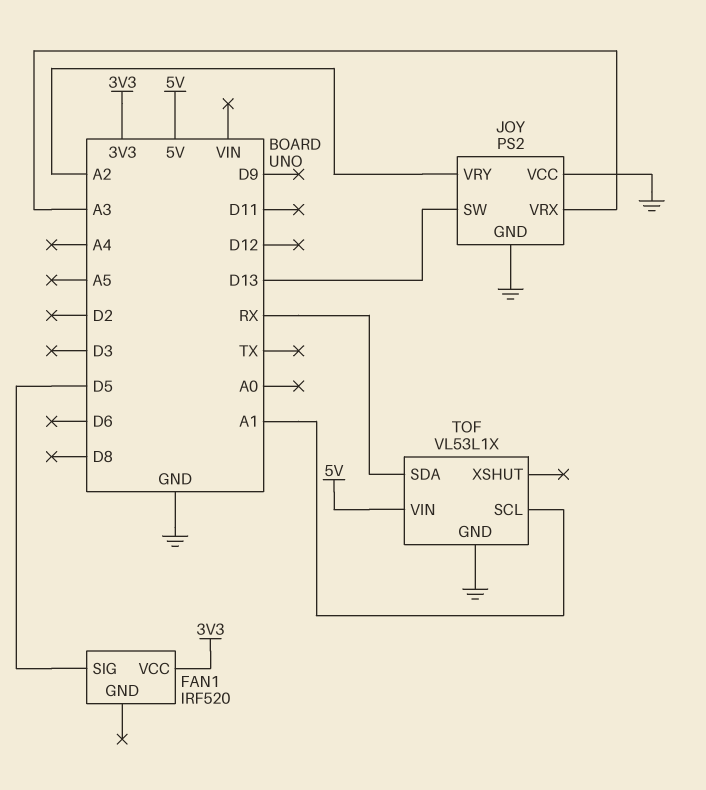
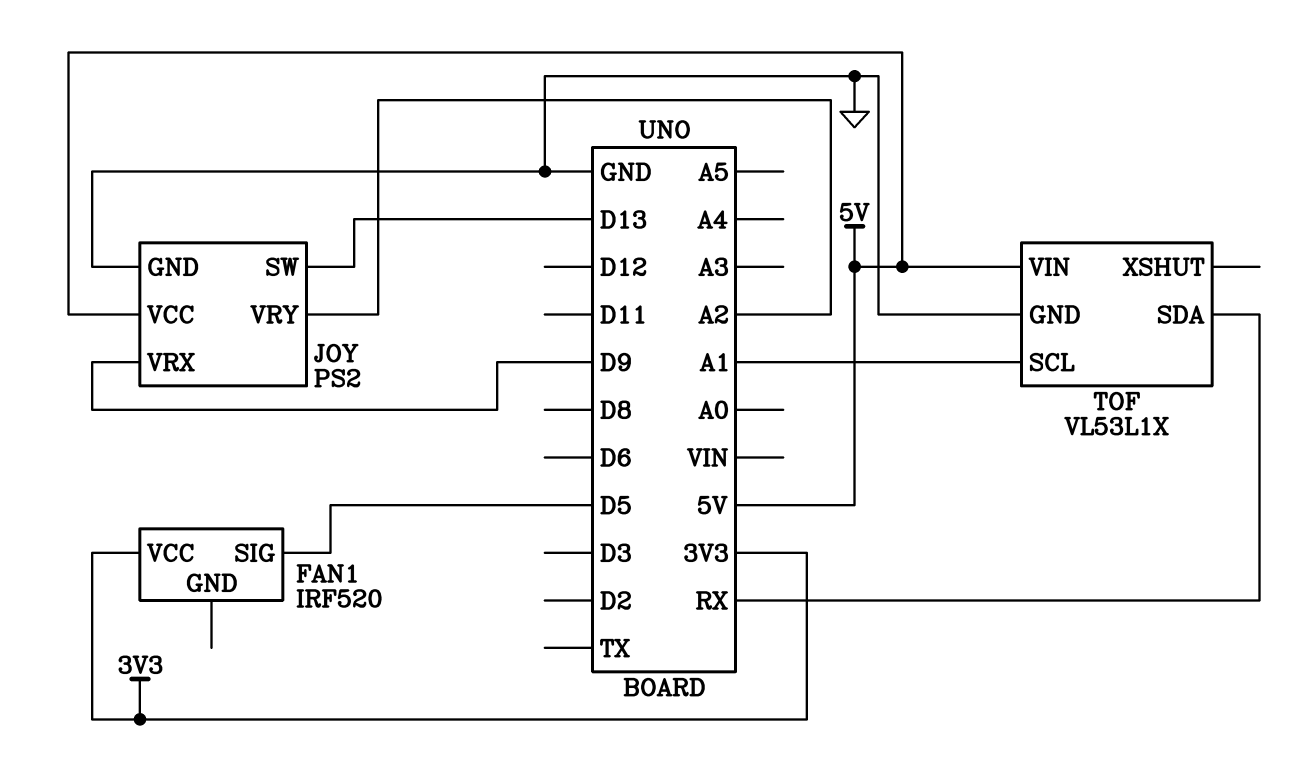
JOY pin VCC: GND -> 5V
JOY pin VRX: A3 -> D9

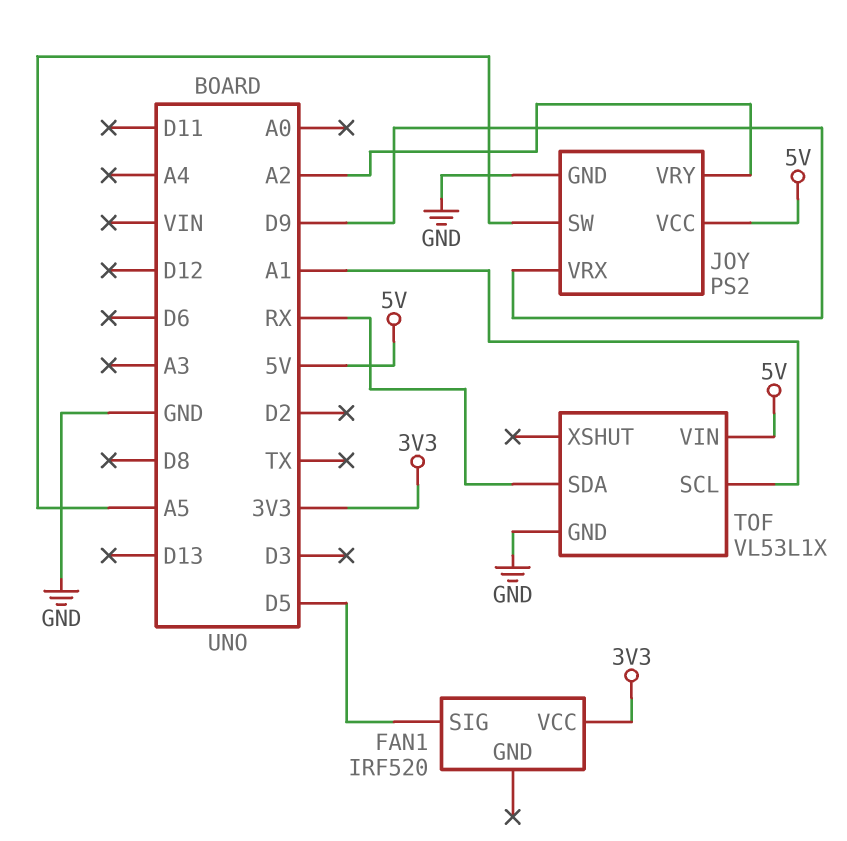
JOY pin SW: D13 -> A5

